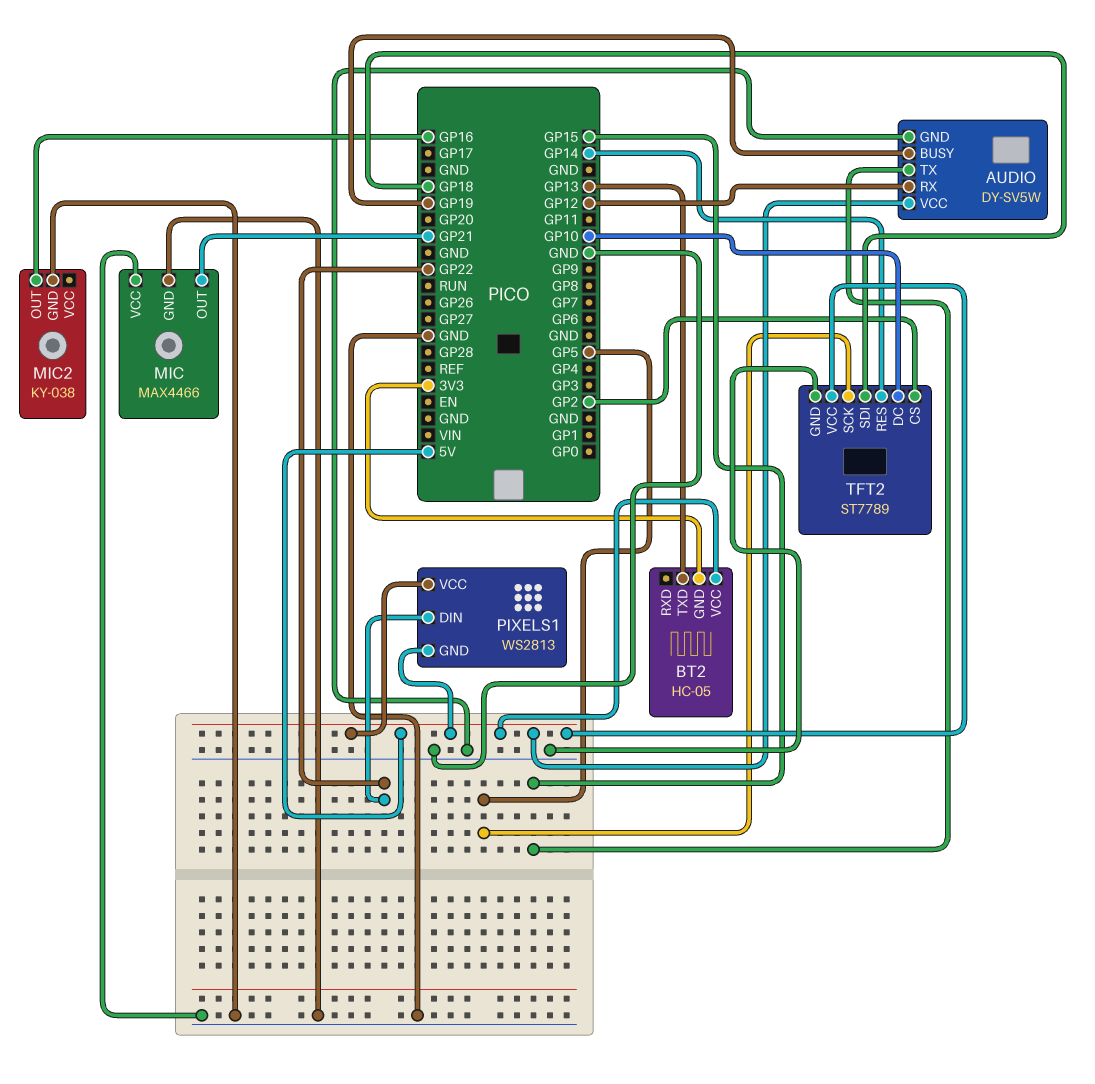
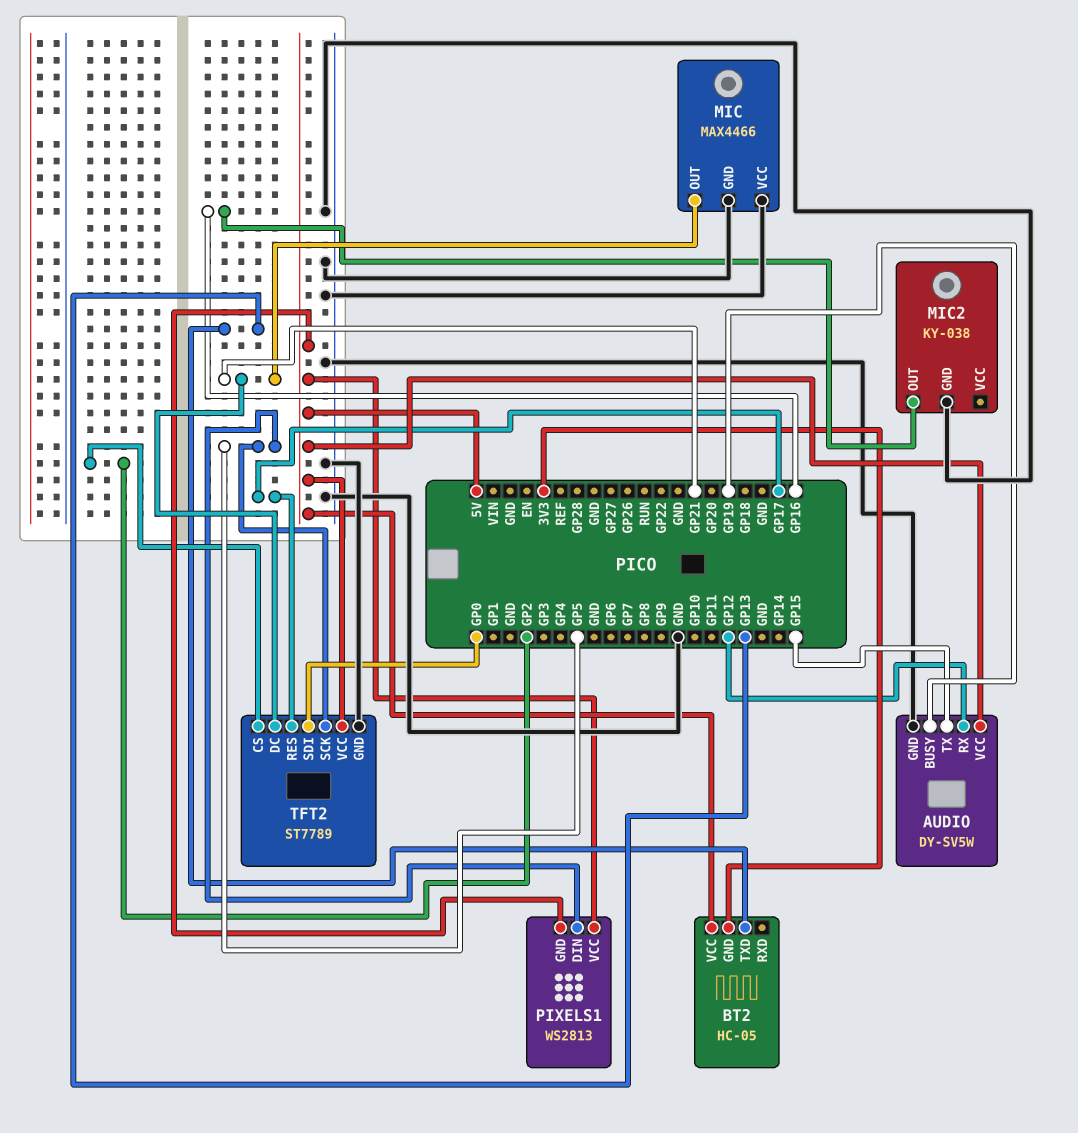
PIXELS1 pin DIN: GP22 -> GP5
TFT2 pin DC: GP10 -> GP21
TFT2 pin RES: GP14 -> GP17
TFT2 pin SDI: GP18 -> GP0

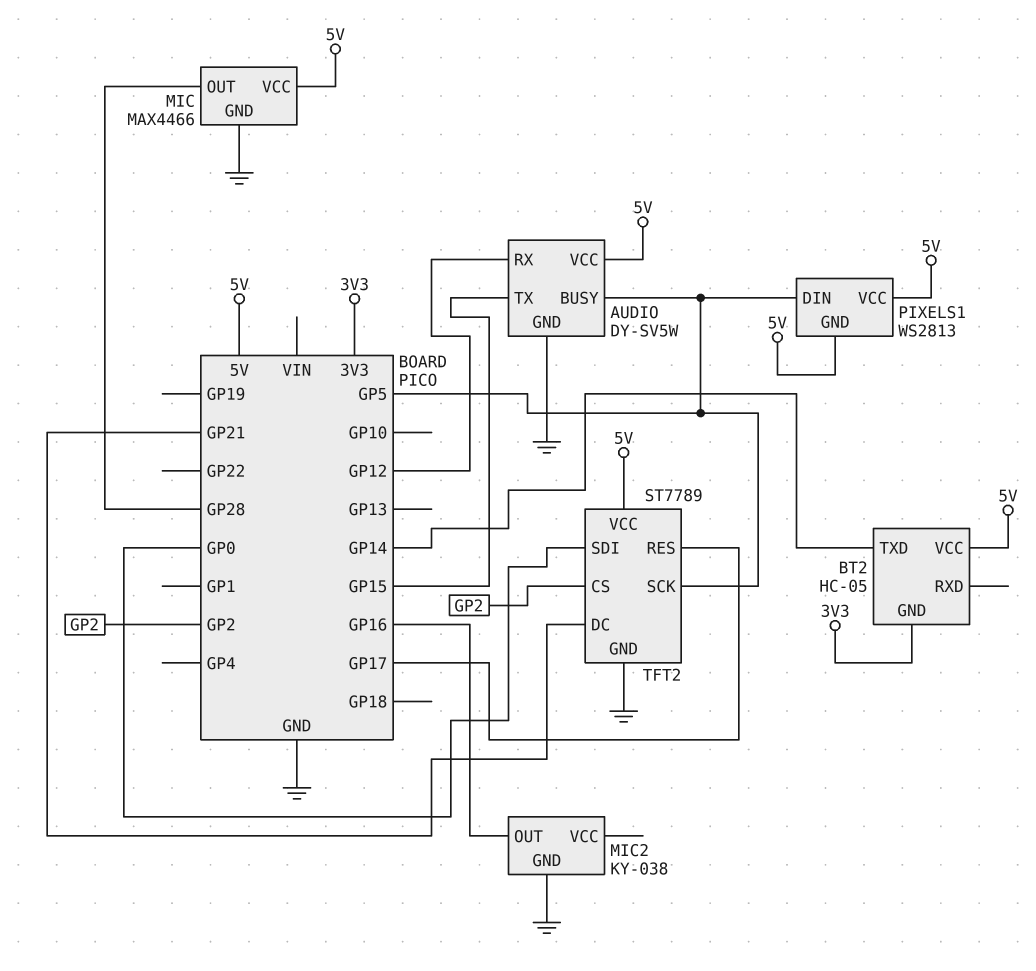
AUDIO pin BUSY: GP19 -> GP5
BT2 pin TXD: GP13 -> GP14
MIC pin OUT: GP21 -> GP28
MIC pin VCC: GND -> 5V

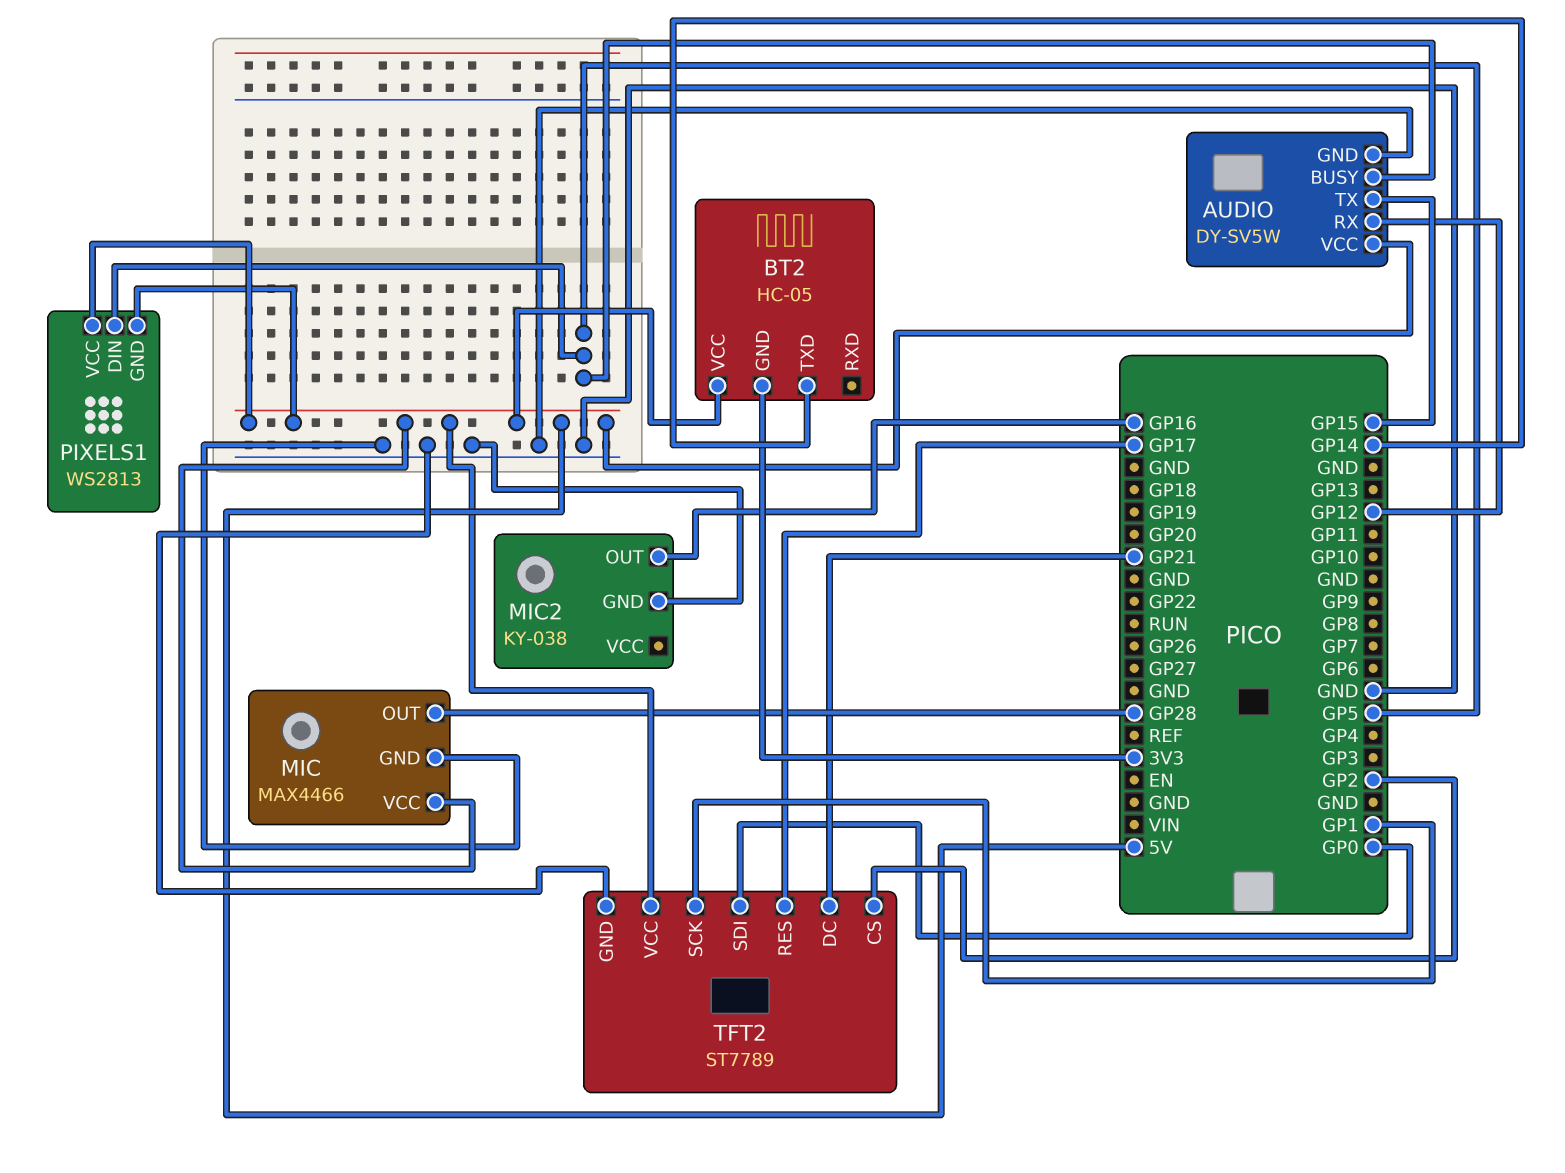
TFT2 pin SCK: GP5 -> GP1

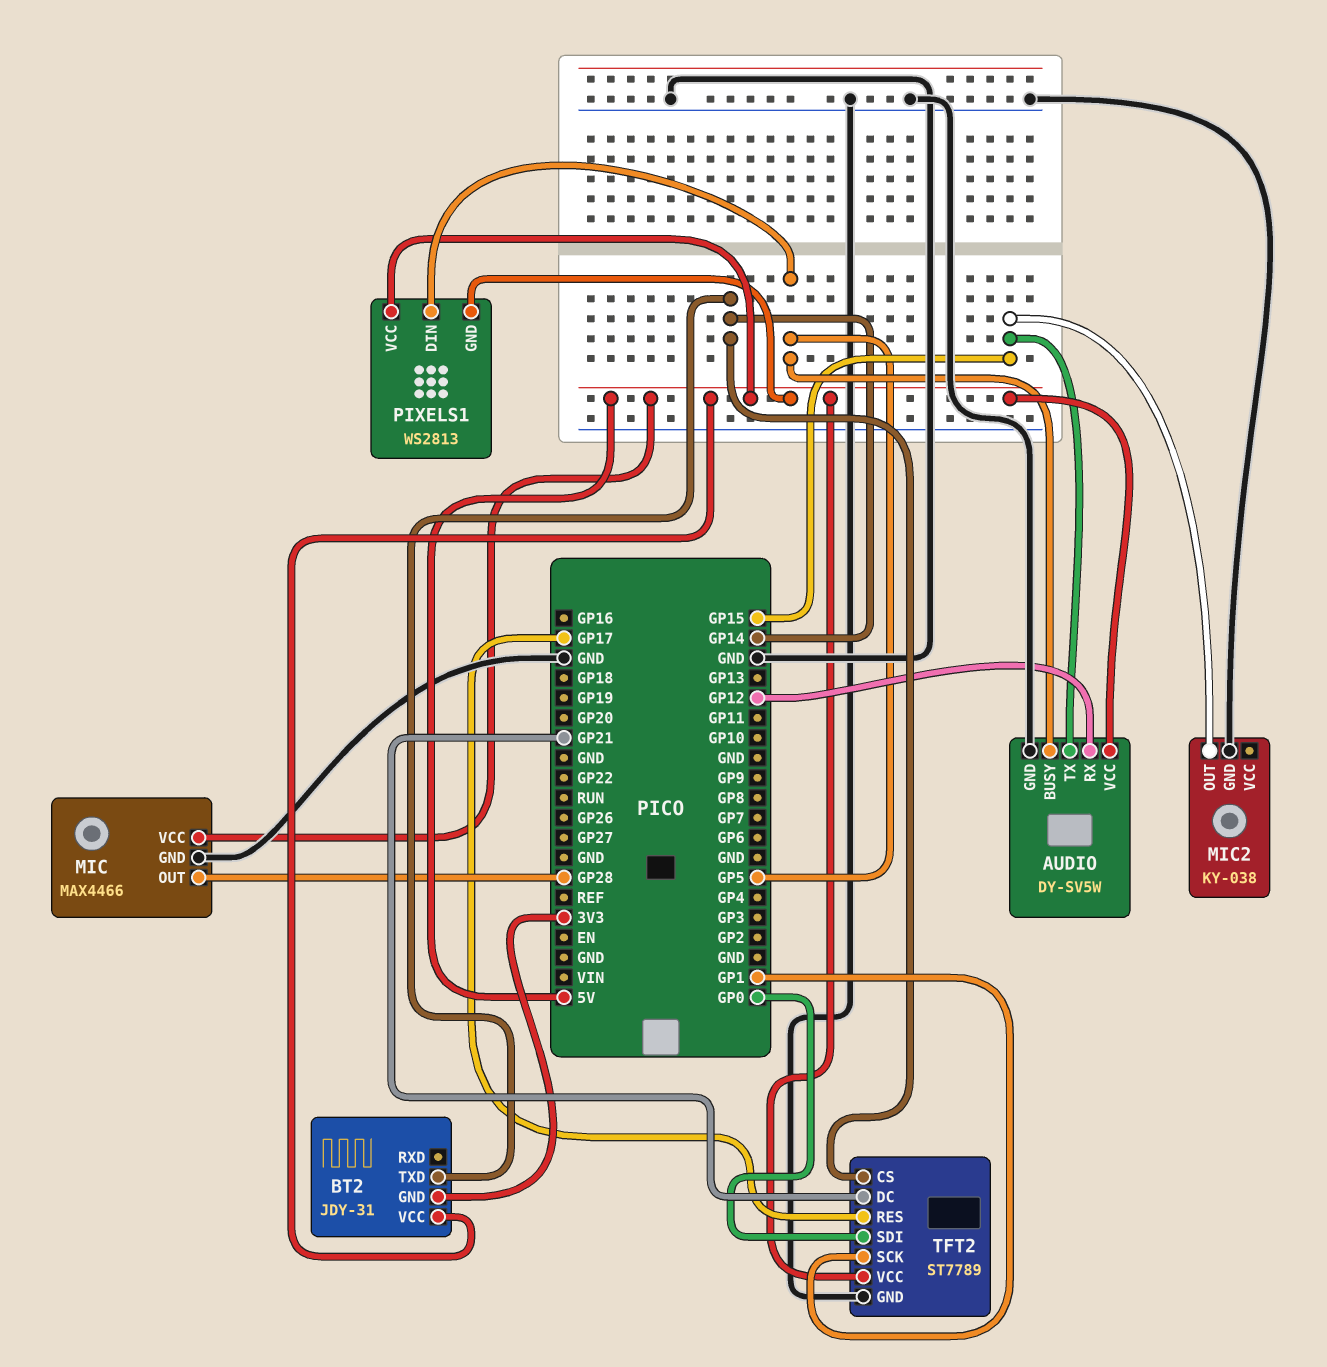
BT2: HC-05 -> JDY-31
MIC2 pin OUT: GP16 -> GP15
TFT2 pin CS: GP2 -> GP14

